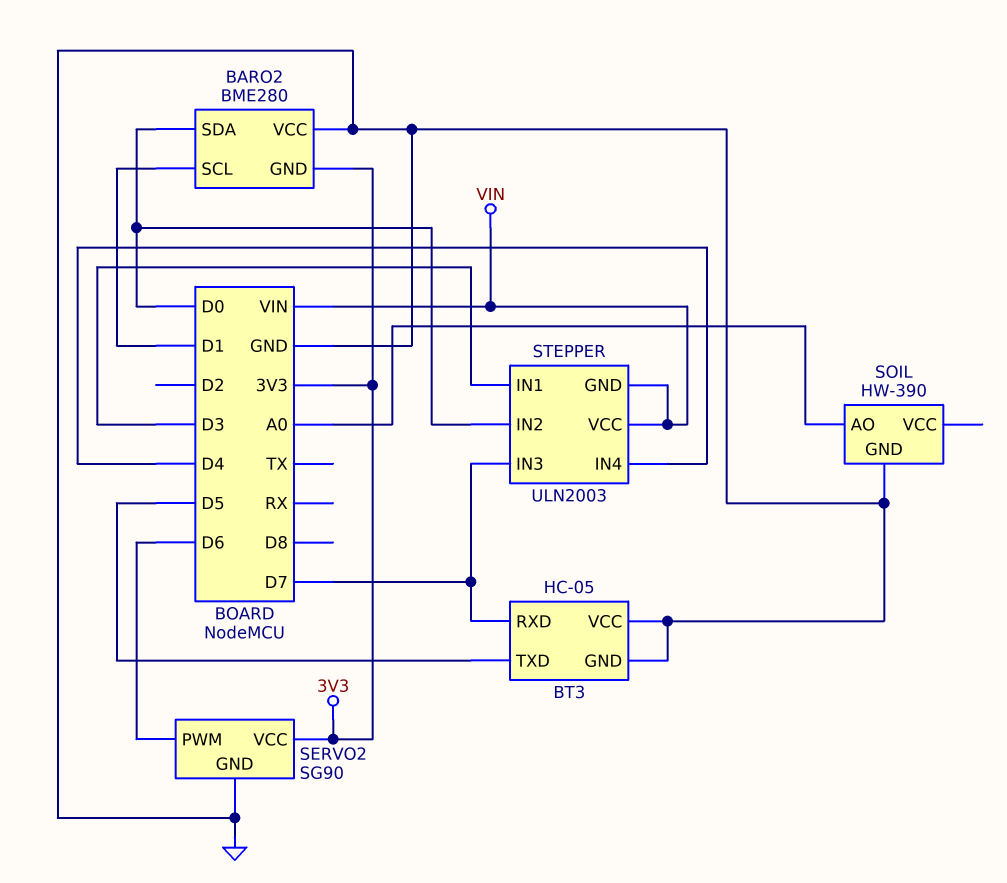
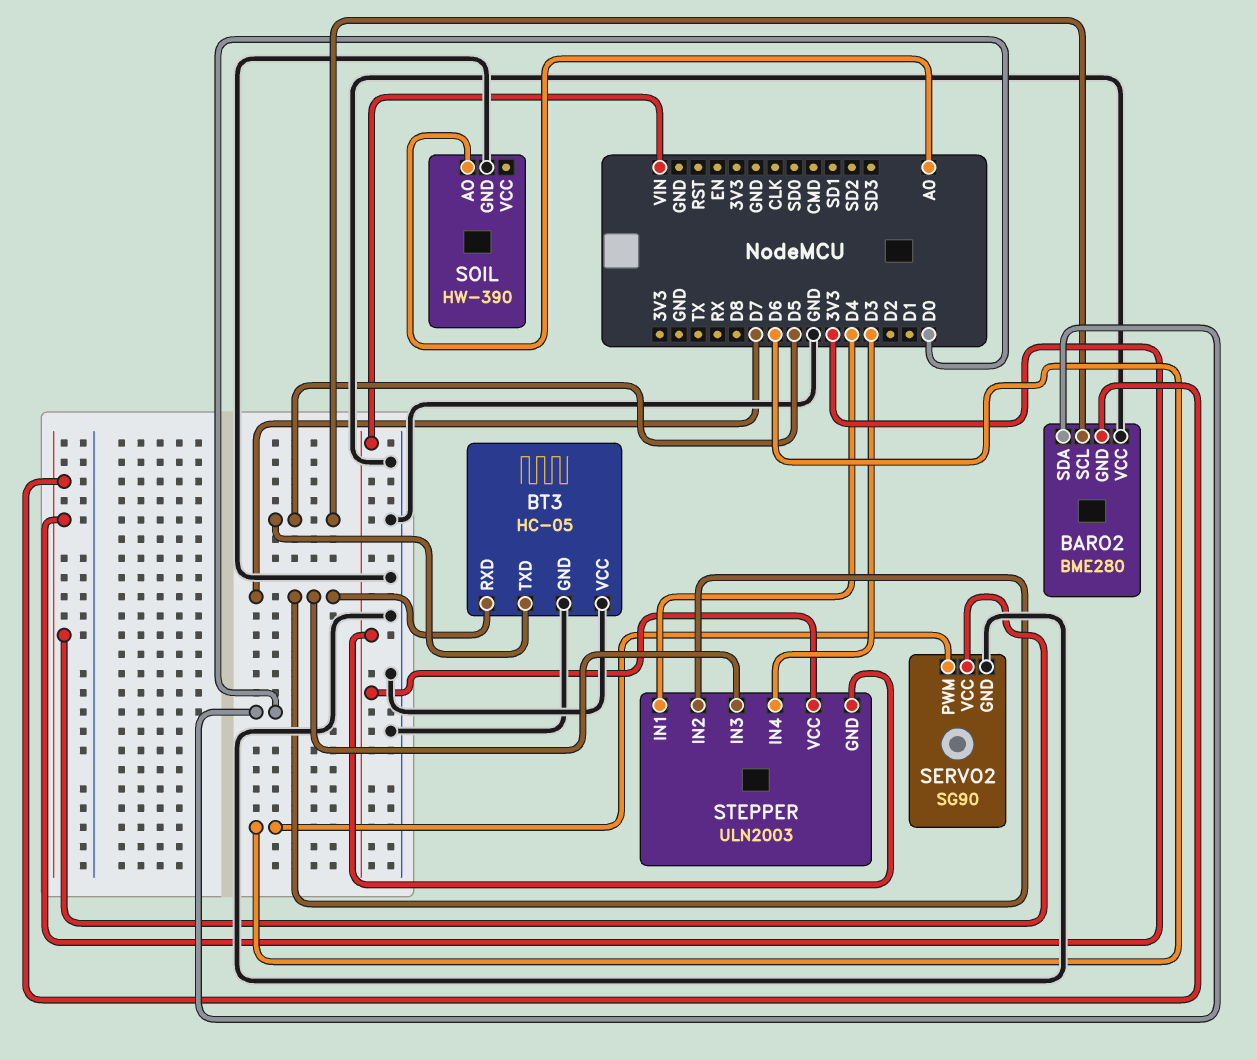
BARO2 pin SCL: D1 -> D5
STEPPER pin IN1: D3 -> D4
STEPPER pin IN2: D0 -> D7
STEPPER pin IN4: D4 -> D3

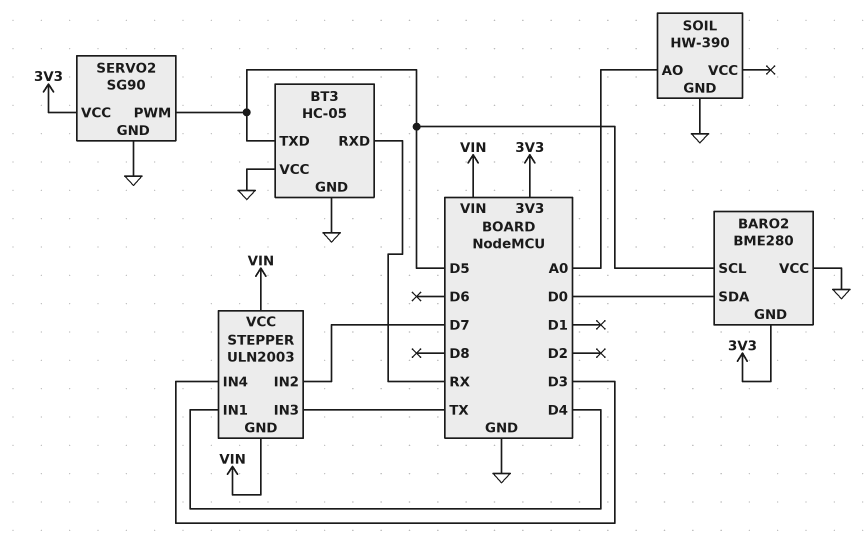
BT3 pin RXD: D7 -> RX
SERVO2 pin PWM: D6 -> D5
STEPPER pin IN3: D7 -> TX

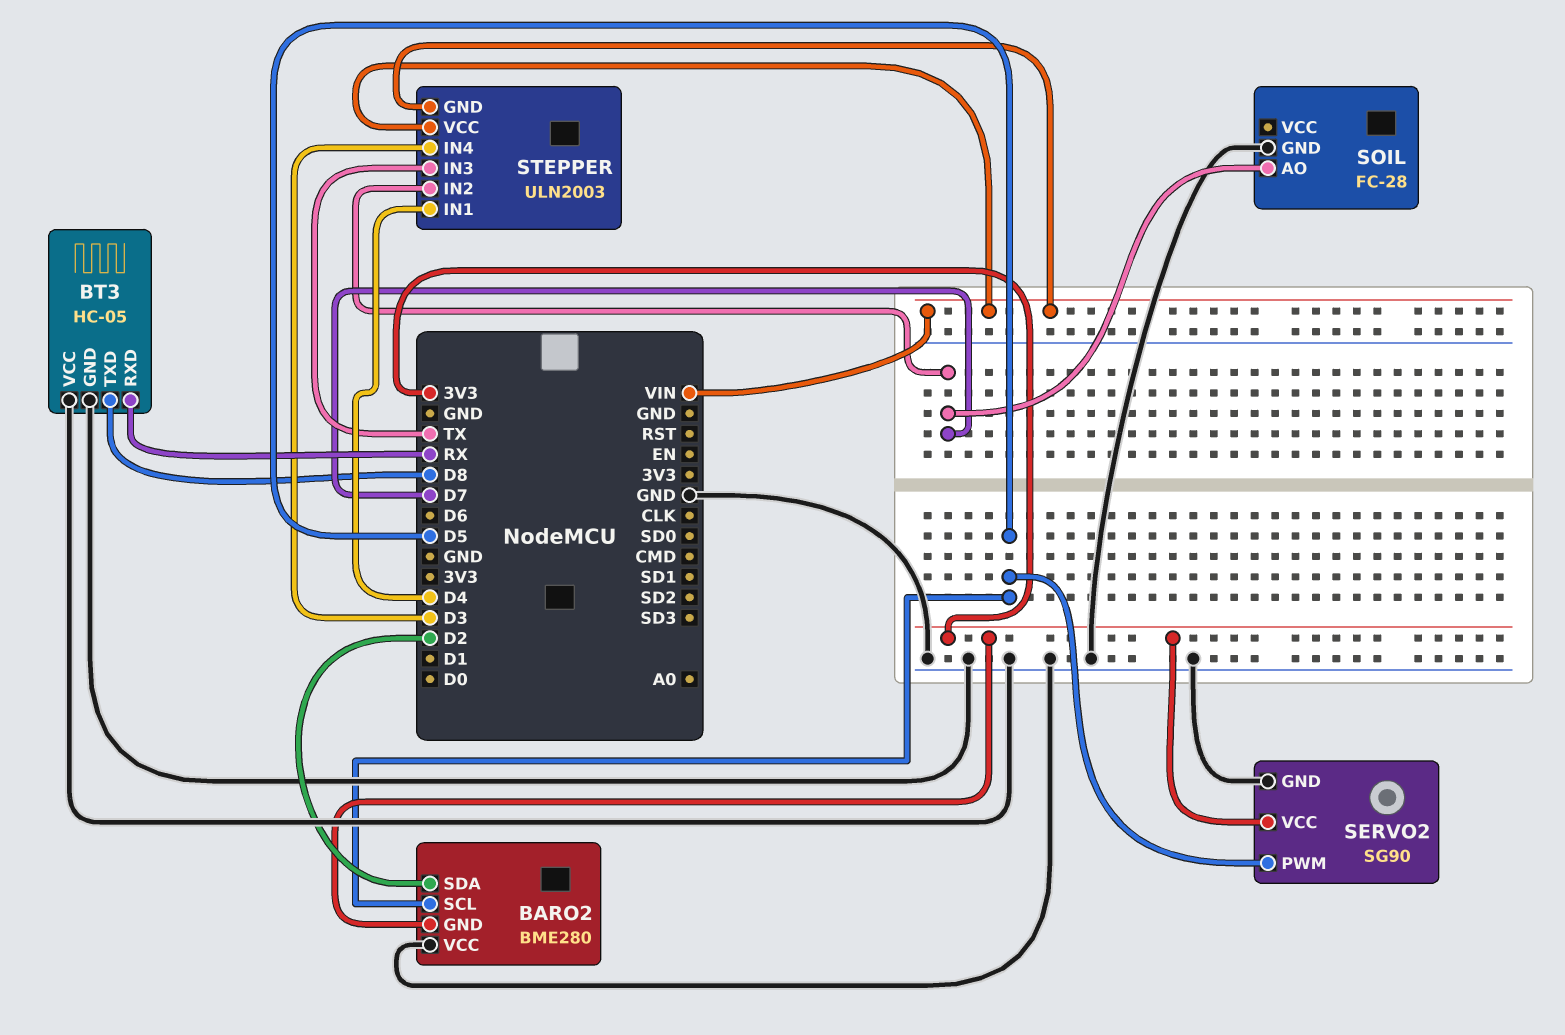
BARO2 pin SDA: D0 -> D2
BT3 pin TXD: D5 -> D8
SOIL: HW-390 -> FC-28
SOIL pin AO: A0 -> D7

